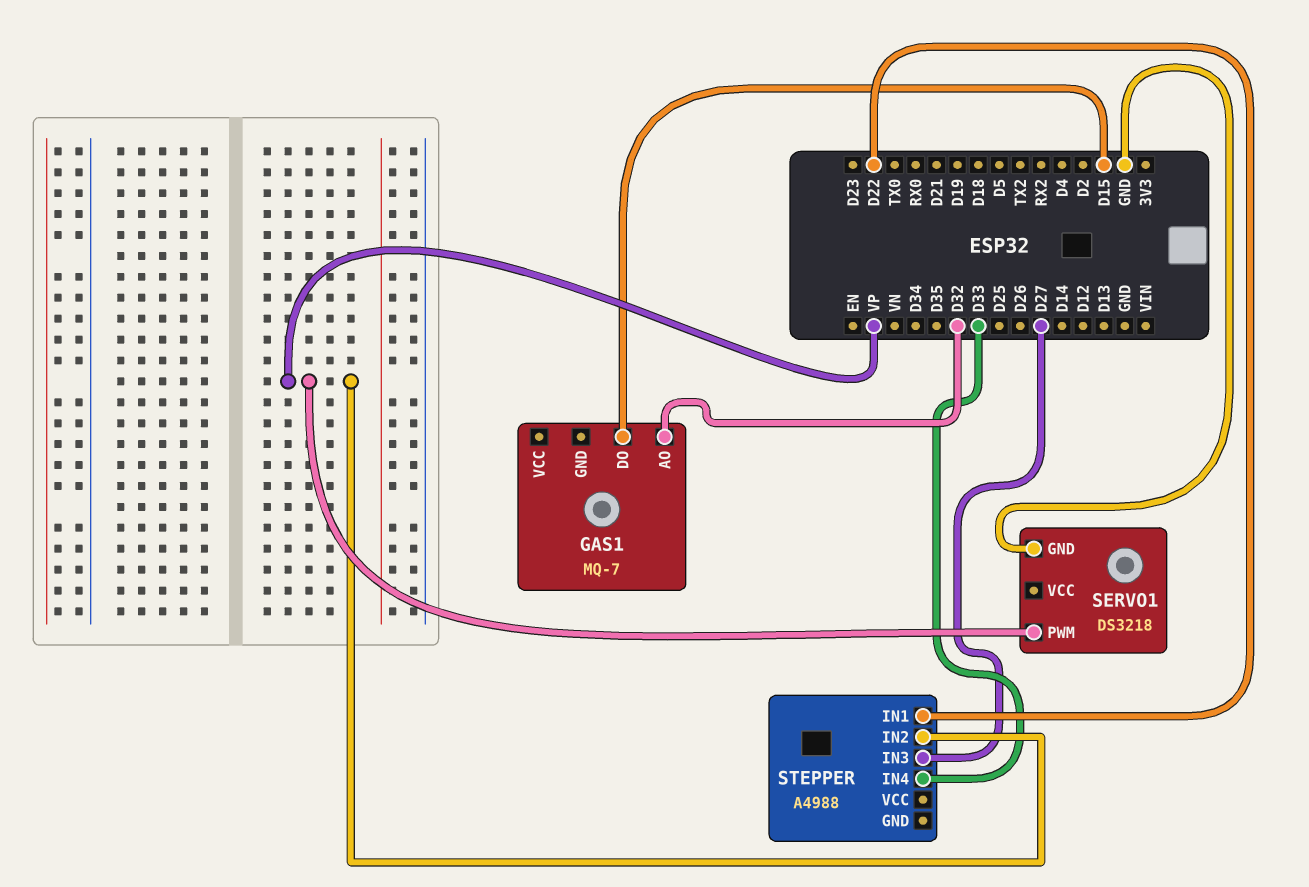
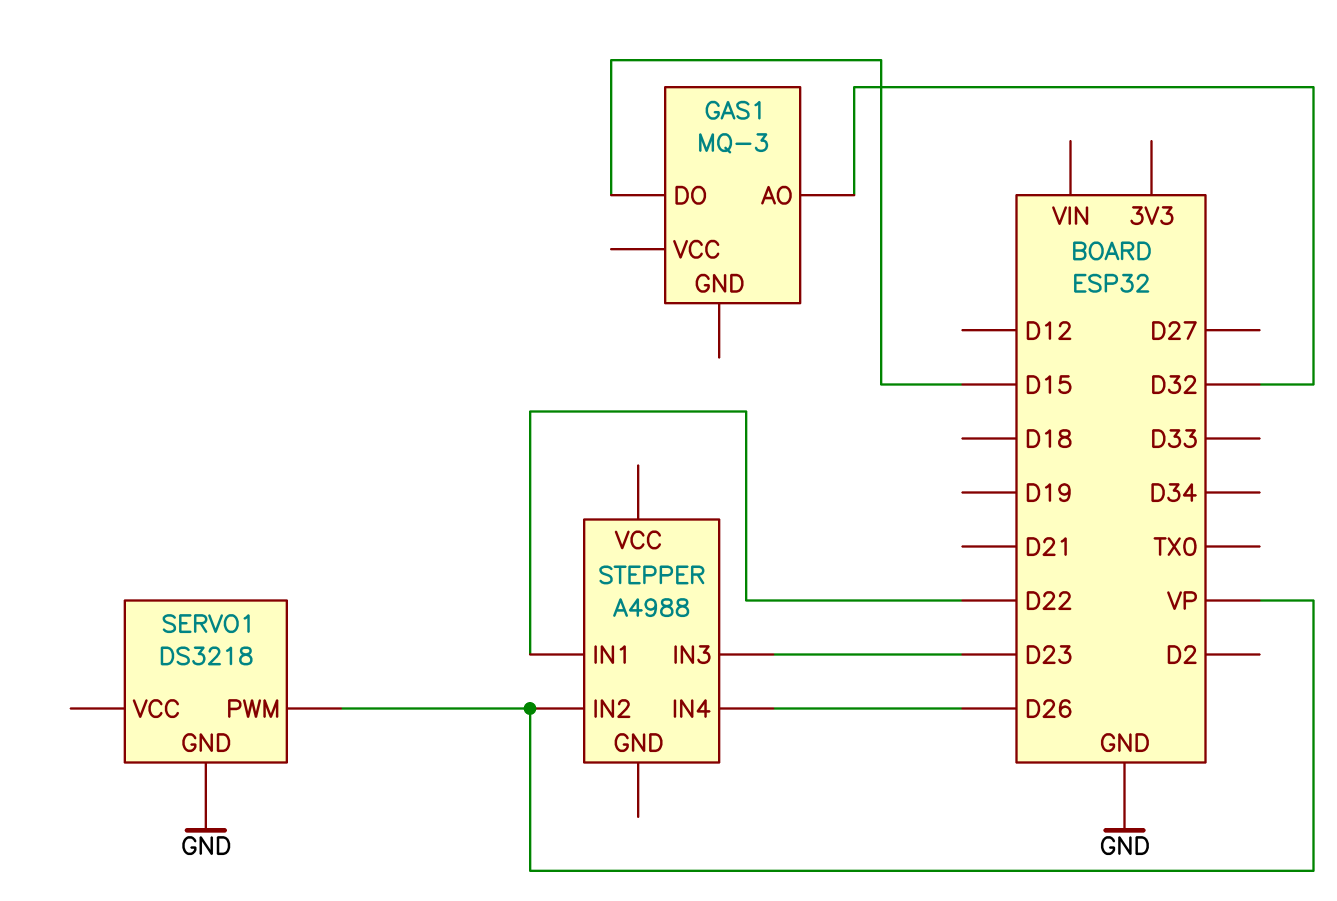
GAS1: MQ-7 -> MQ-3
STEPPER pin IN3: D27 -> D23
STEPPER pin IN4: D33 -> D26

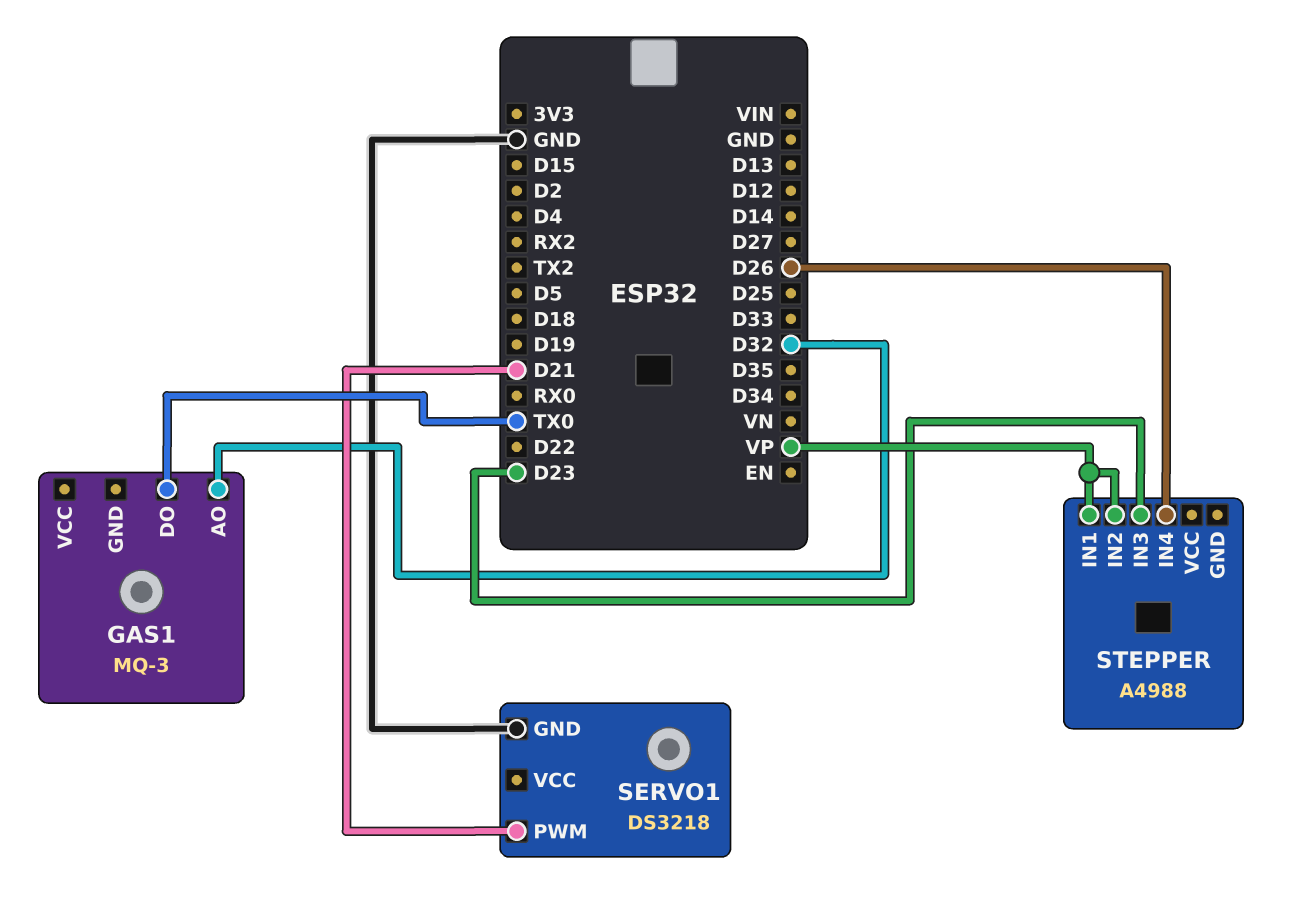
GAS1 pin DO: D15 -> TX0
SERVO1 pin PWM: VP -> D21
STEPPER pin IN1: D22 -> VP

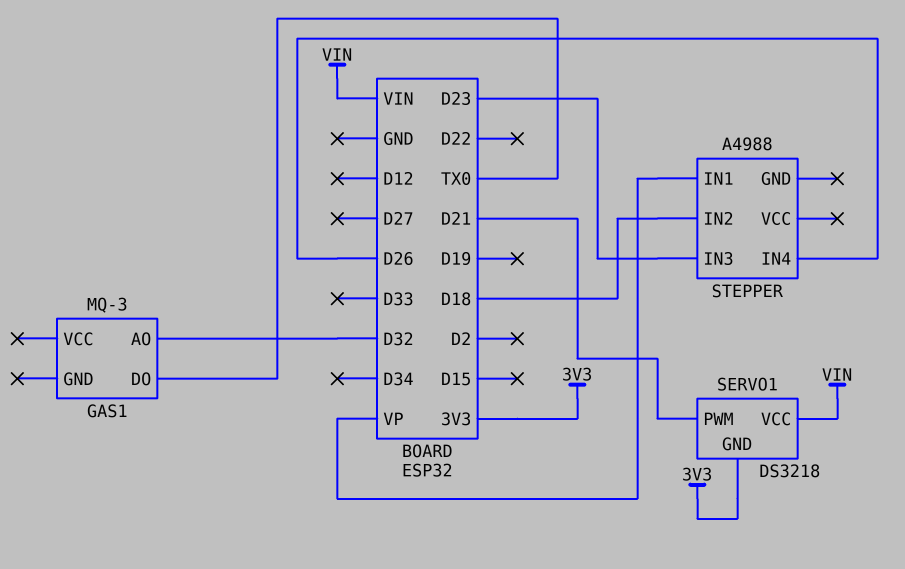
SERVO1 pin GND: GND -> 3V3
SERVO1 pin VCC: none -> VIN
STEPPER pin IN2: VP -> D18

